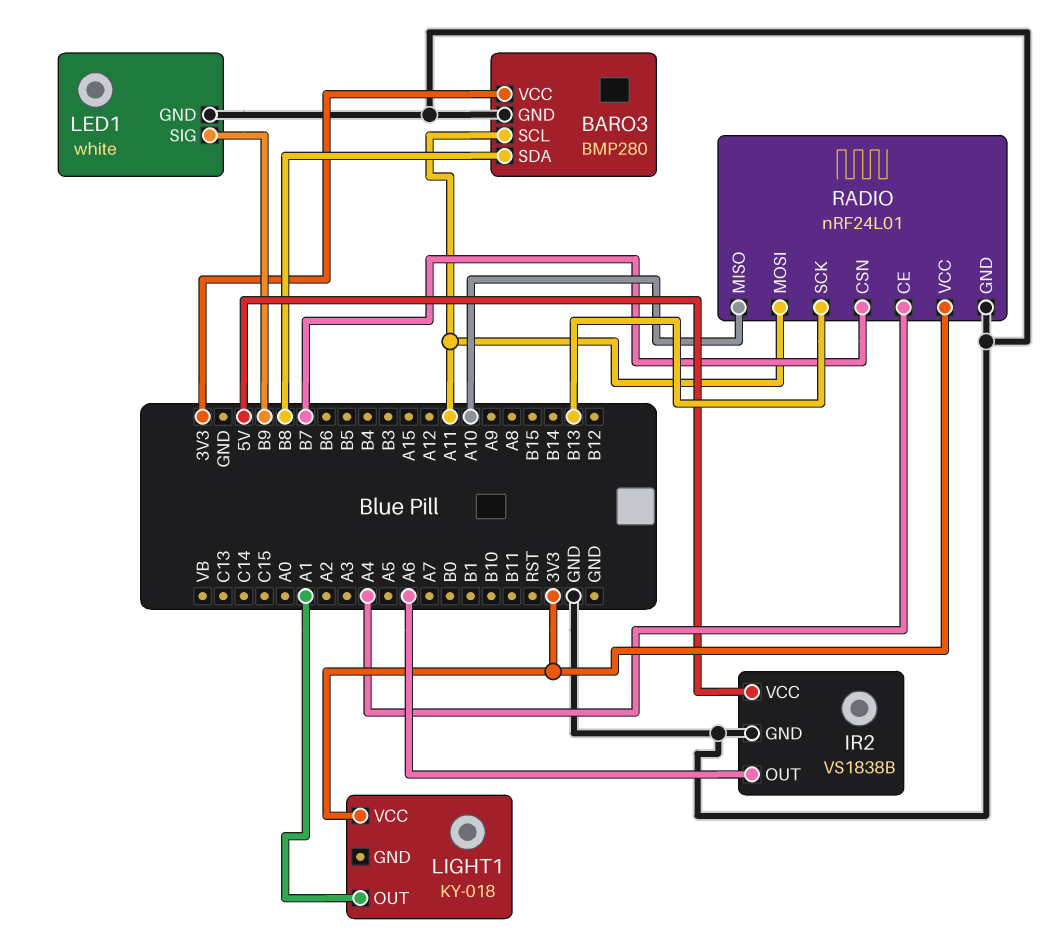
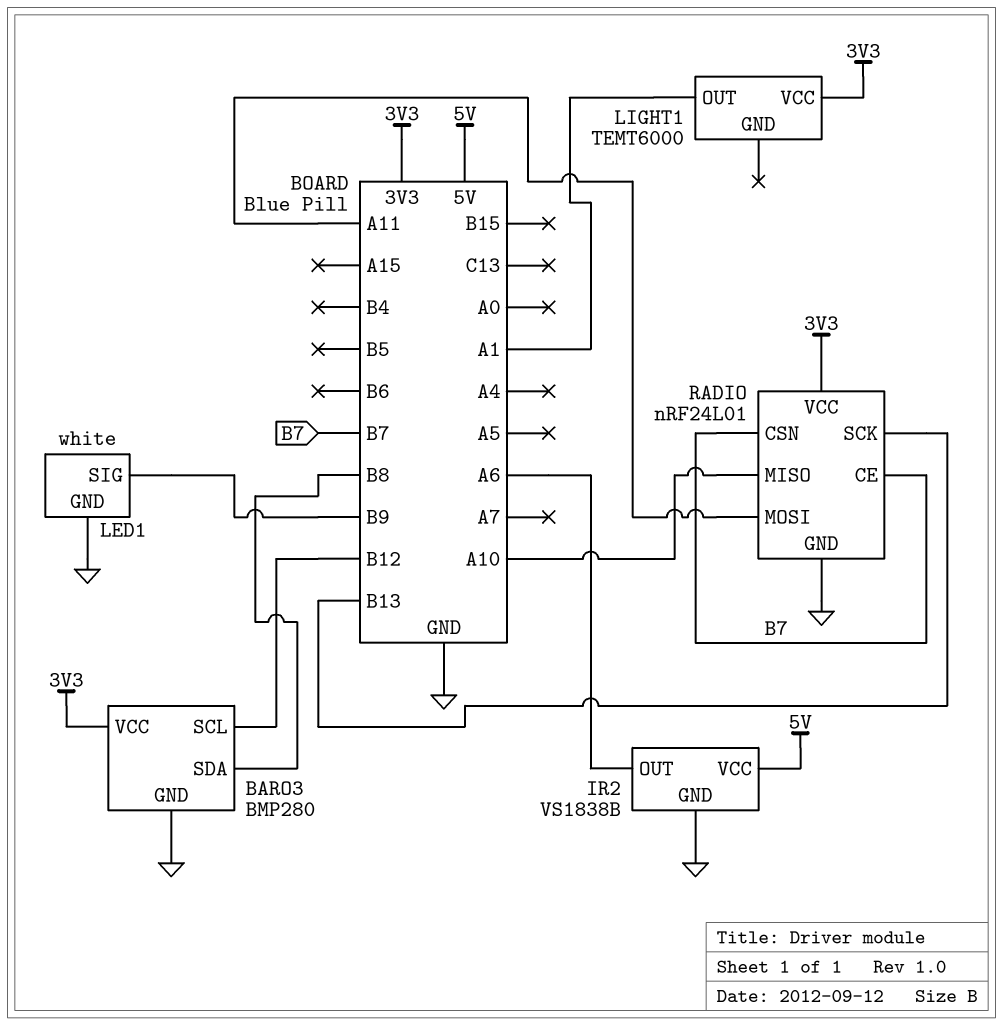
BARO3 pin SCL: A11 -> B12
LIGHT1: KY-018 -> TEMT6000
RADIO pin CE: A4 -> B7

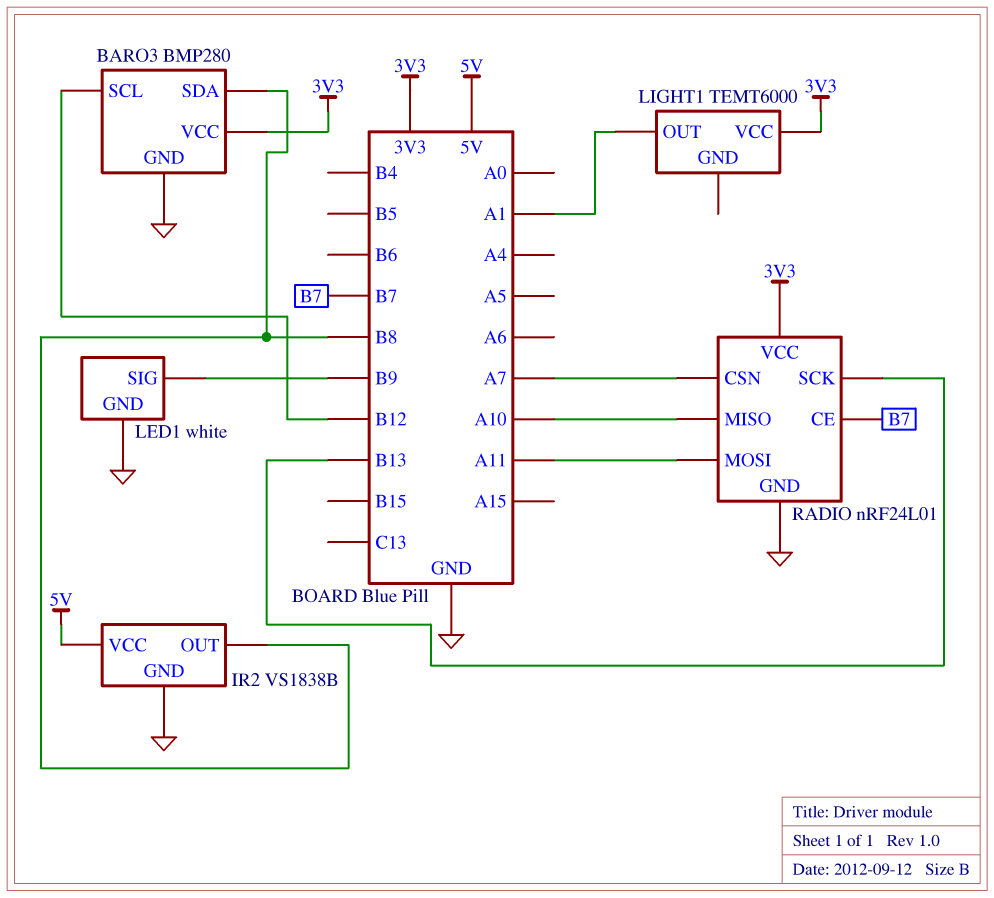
IR2 pin OUT: A6 -> B8
RADIO pin CSN: B7 -> A7

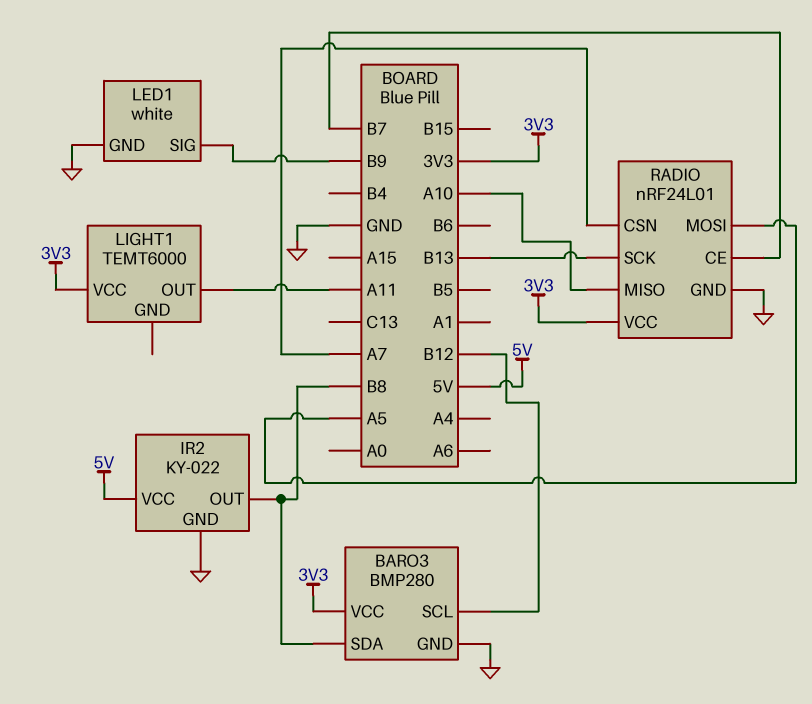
IR2: VS1838B -> KY-022
LIGHT1 pin OUT: A1 -> A11
RADIO pin MOSI: A11 -> A5

